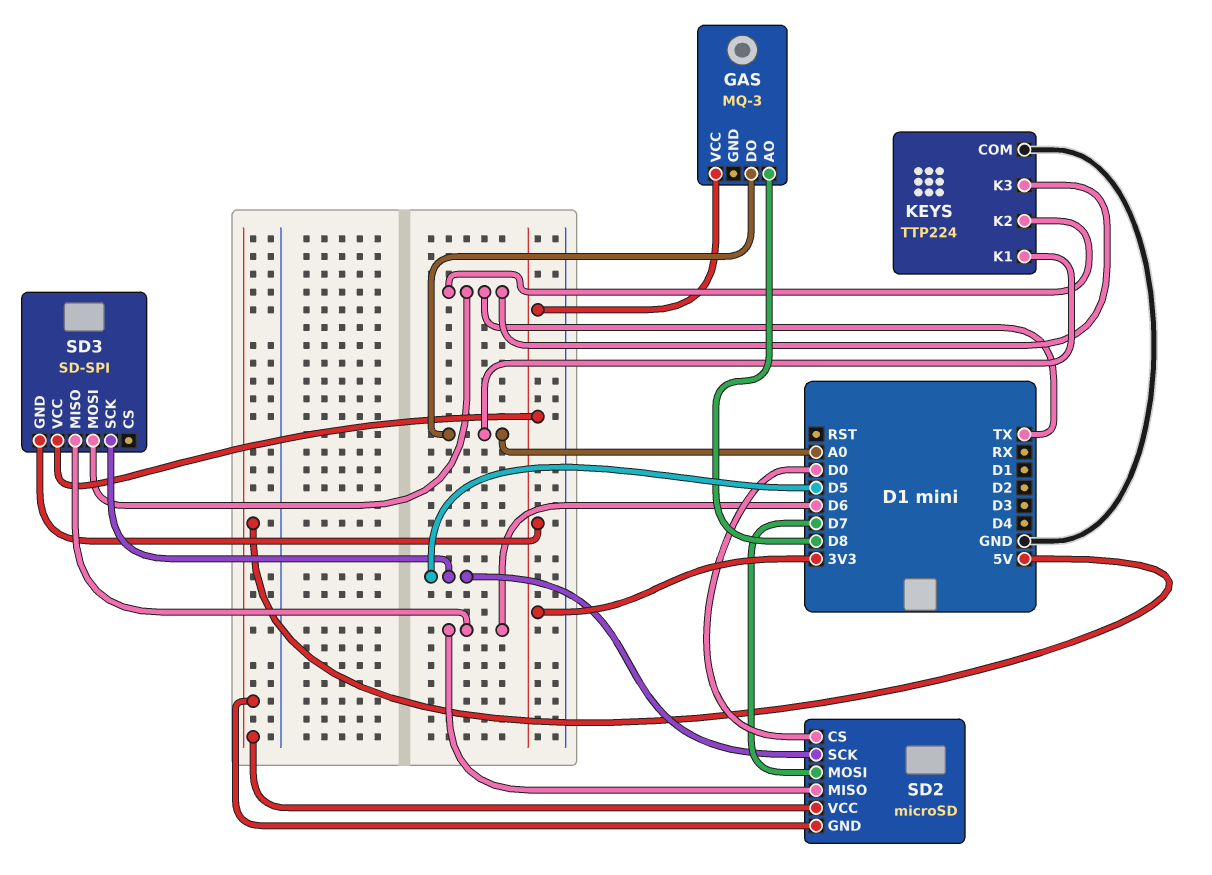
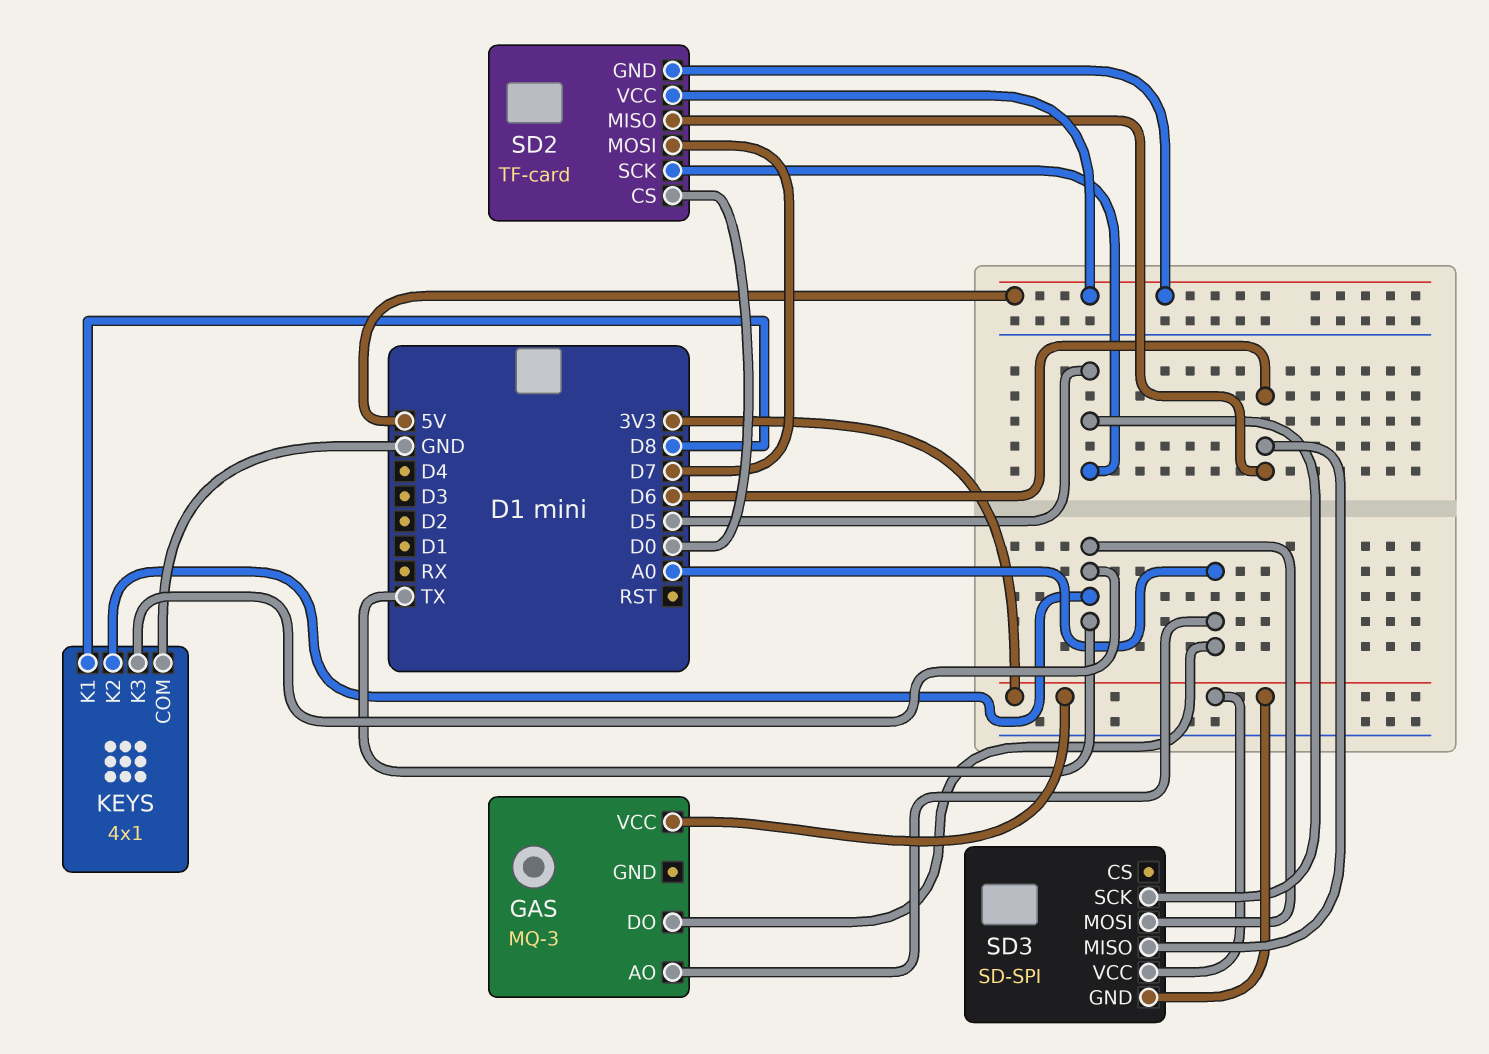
GAS pin AO: D8 -> A0
KEYS: TTP224 -> 4x1
KEYS pin K1: A0 -> D8
SD2: microSD -> TF-card

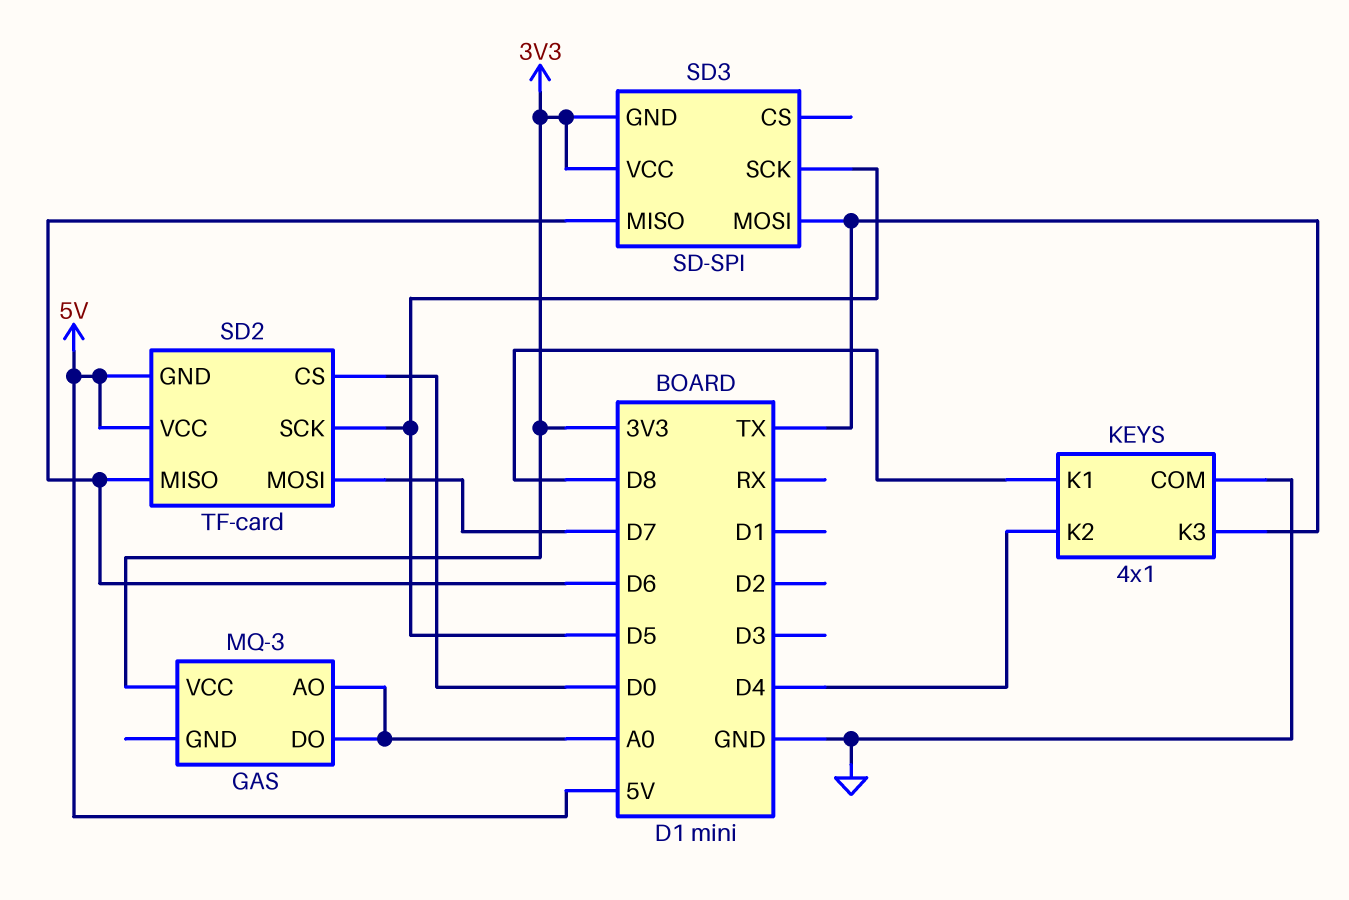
KEYS pin K2: TX -> D4

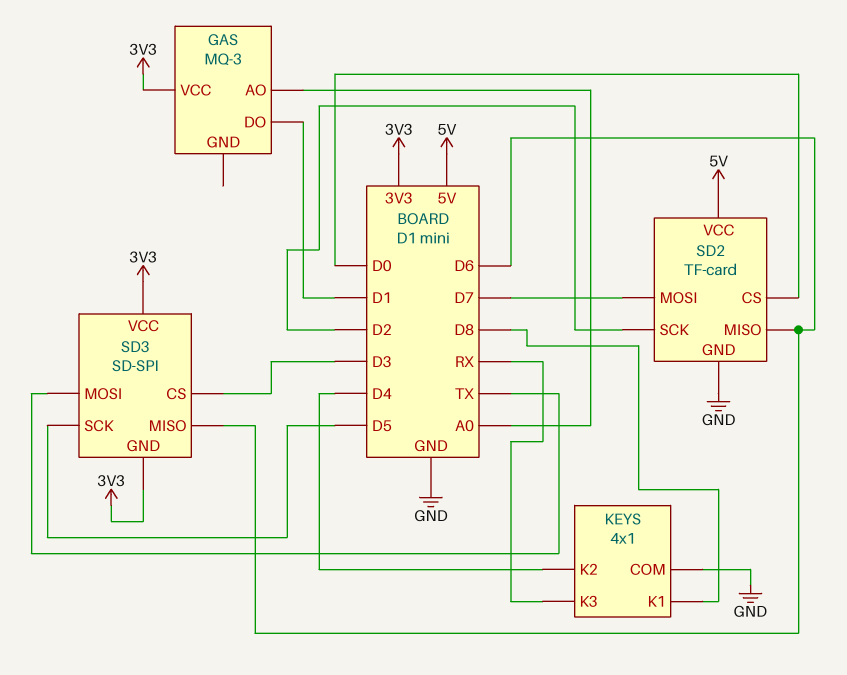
GAS pin DO: A0 -> D1
KEYS pin K3: TX -> RX
SD2 pin GND: 5V -> GND
SD2 pin SCK: D5 -> D2
SD3 pin CS: none -> D3

